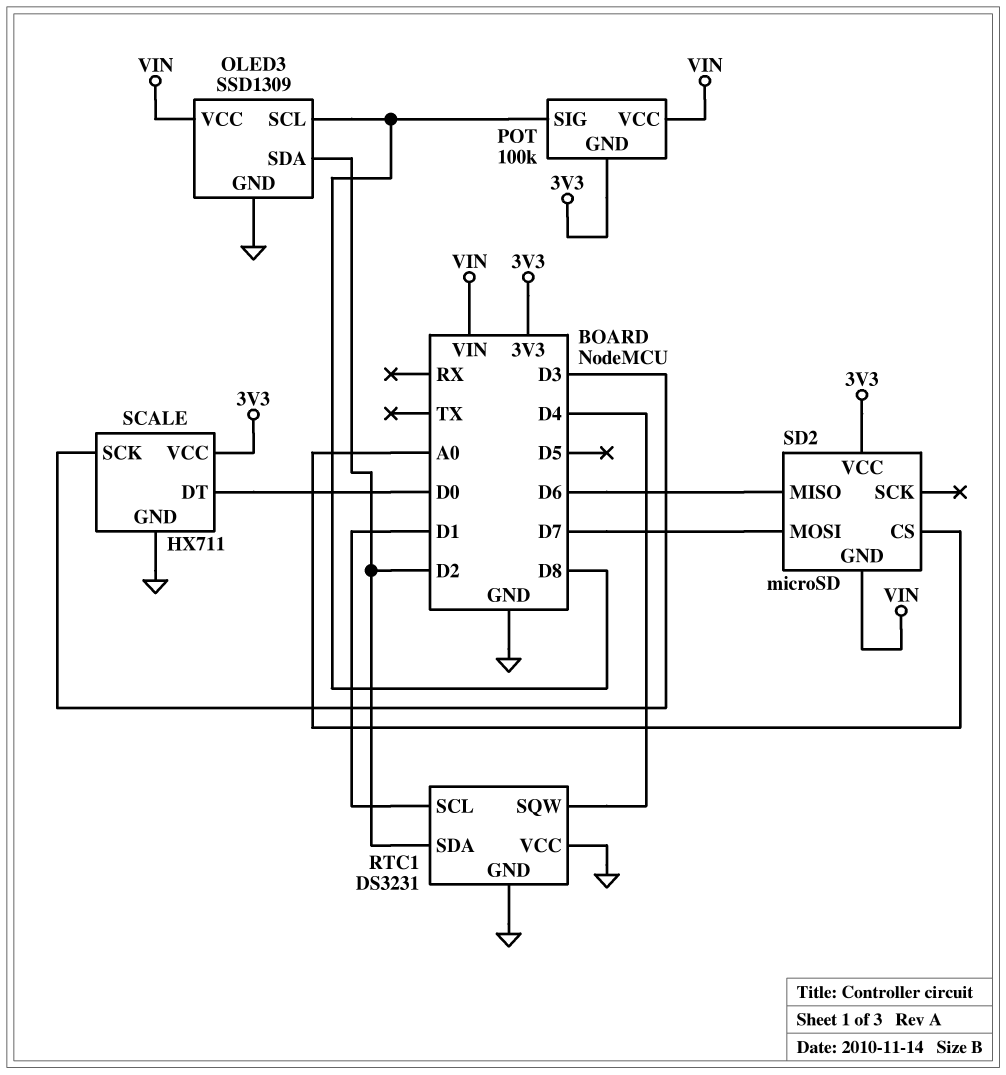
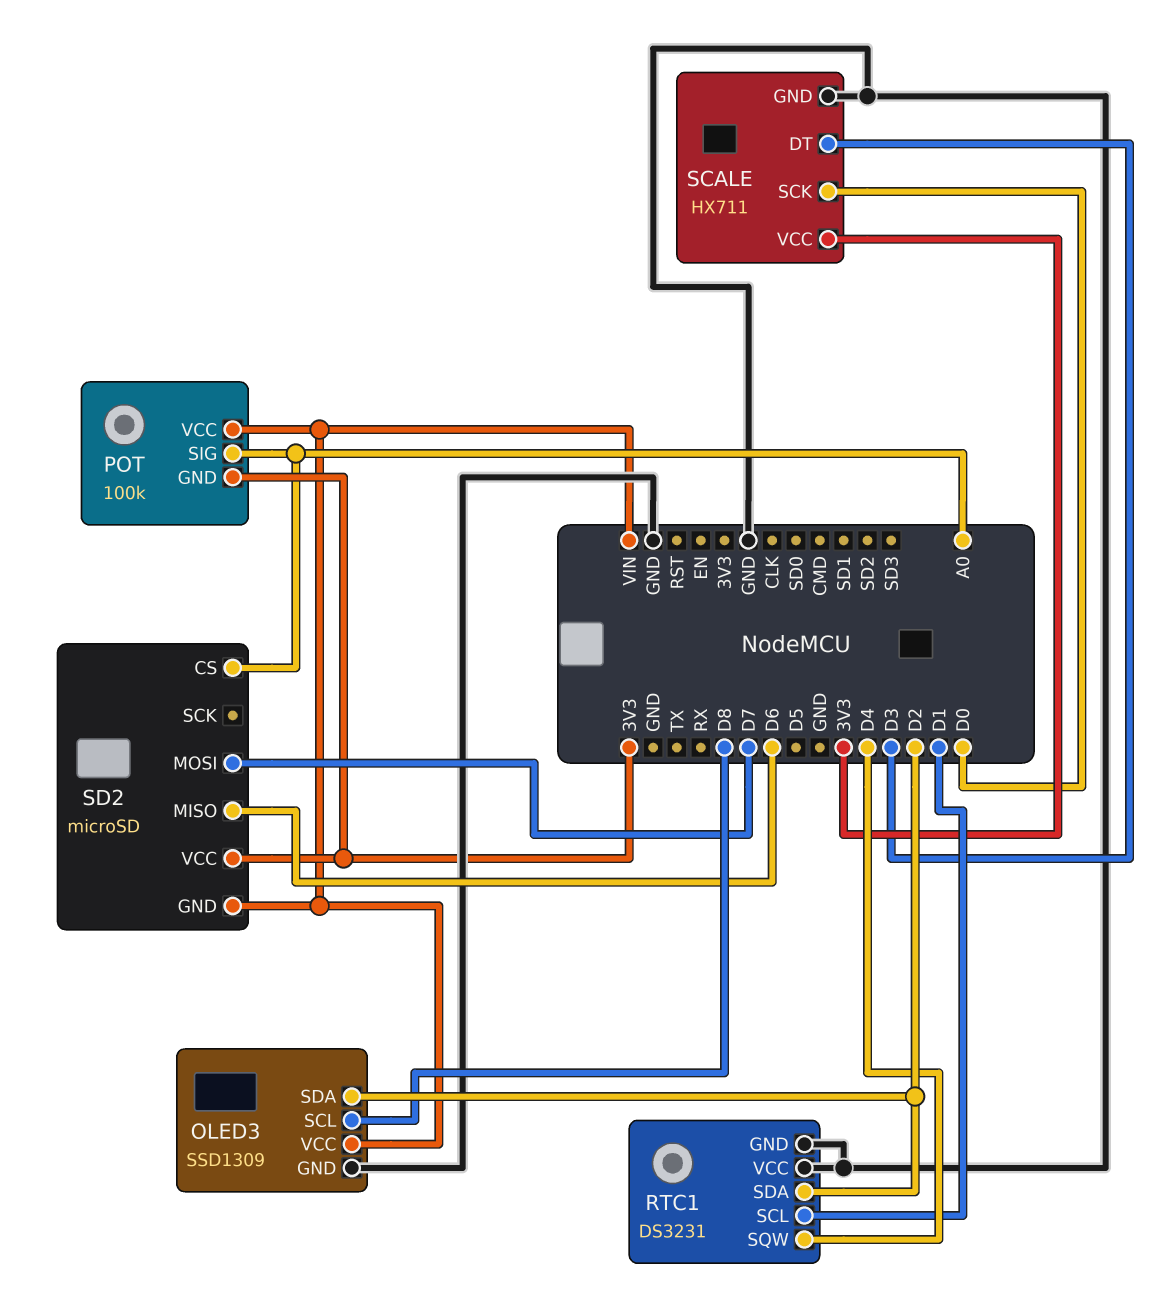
POT pin SIG: D8 -> A0
SCALE pin DT: D0 -> D3
SCALE pin SCK: D3 -> D0

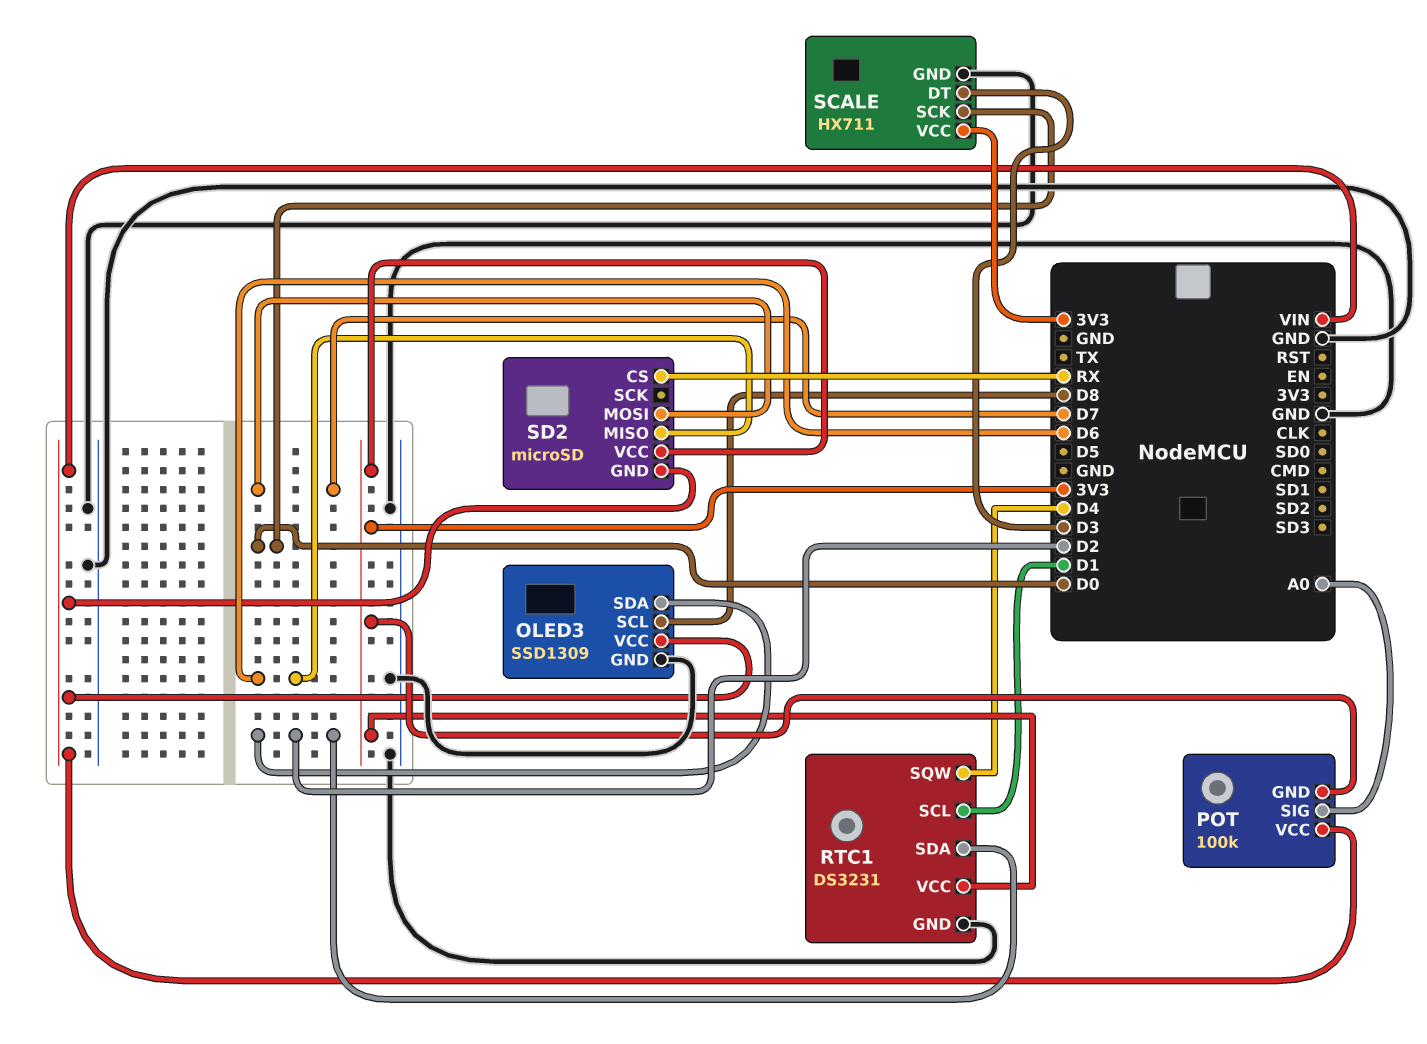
RTC1 pin VCC: GND -> 3V3
SD2 pin CS: A0 -> RX

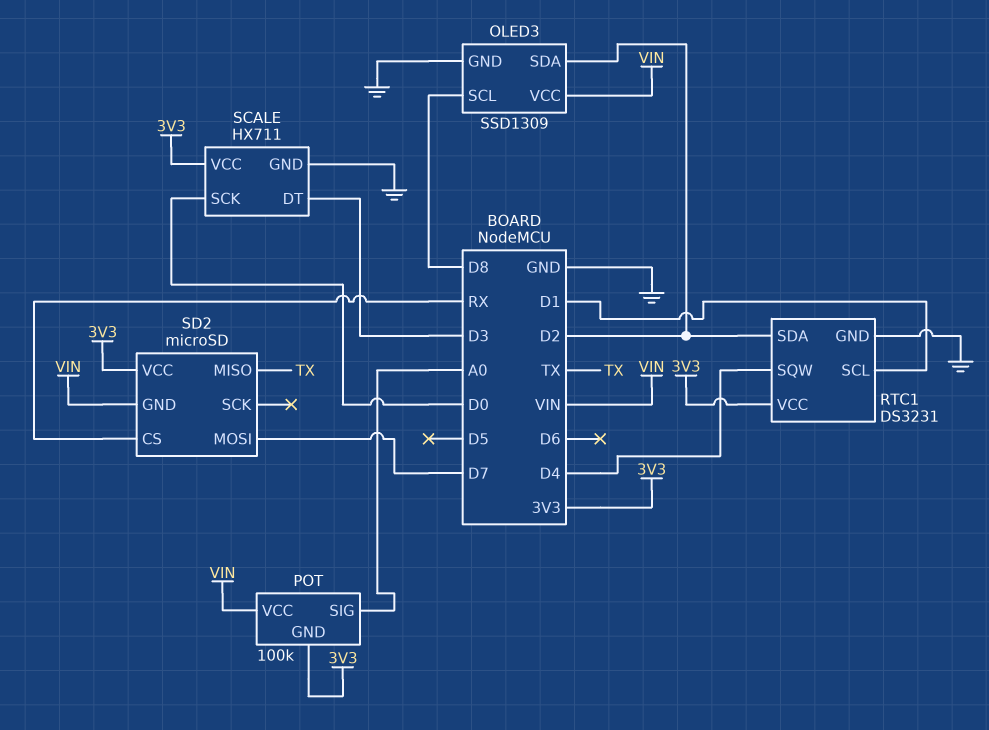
SD2 pin MISO: D6 -> TX

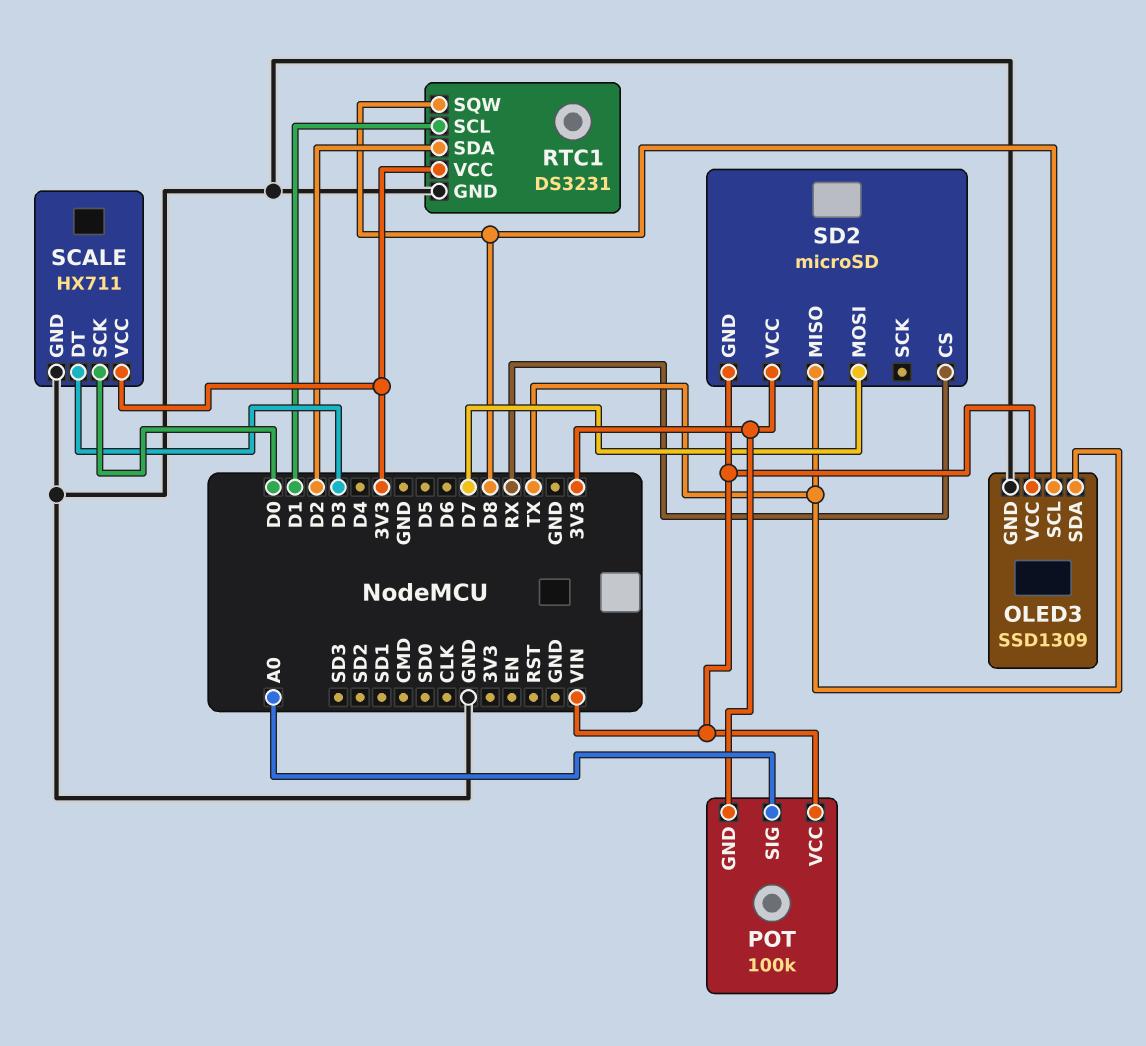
OLED3 pin SDA: D2 -> TX
RTC1 pin SQW: D4 -> D8

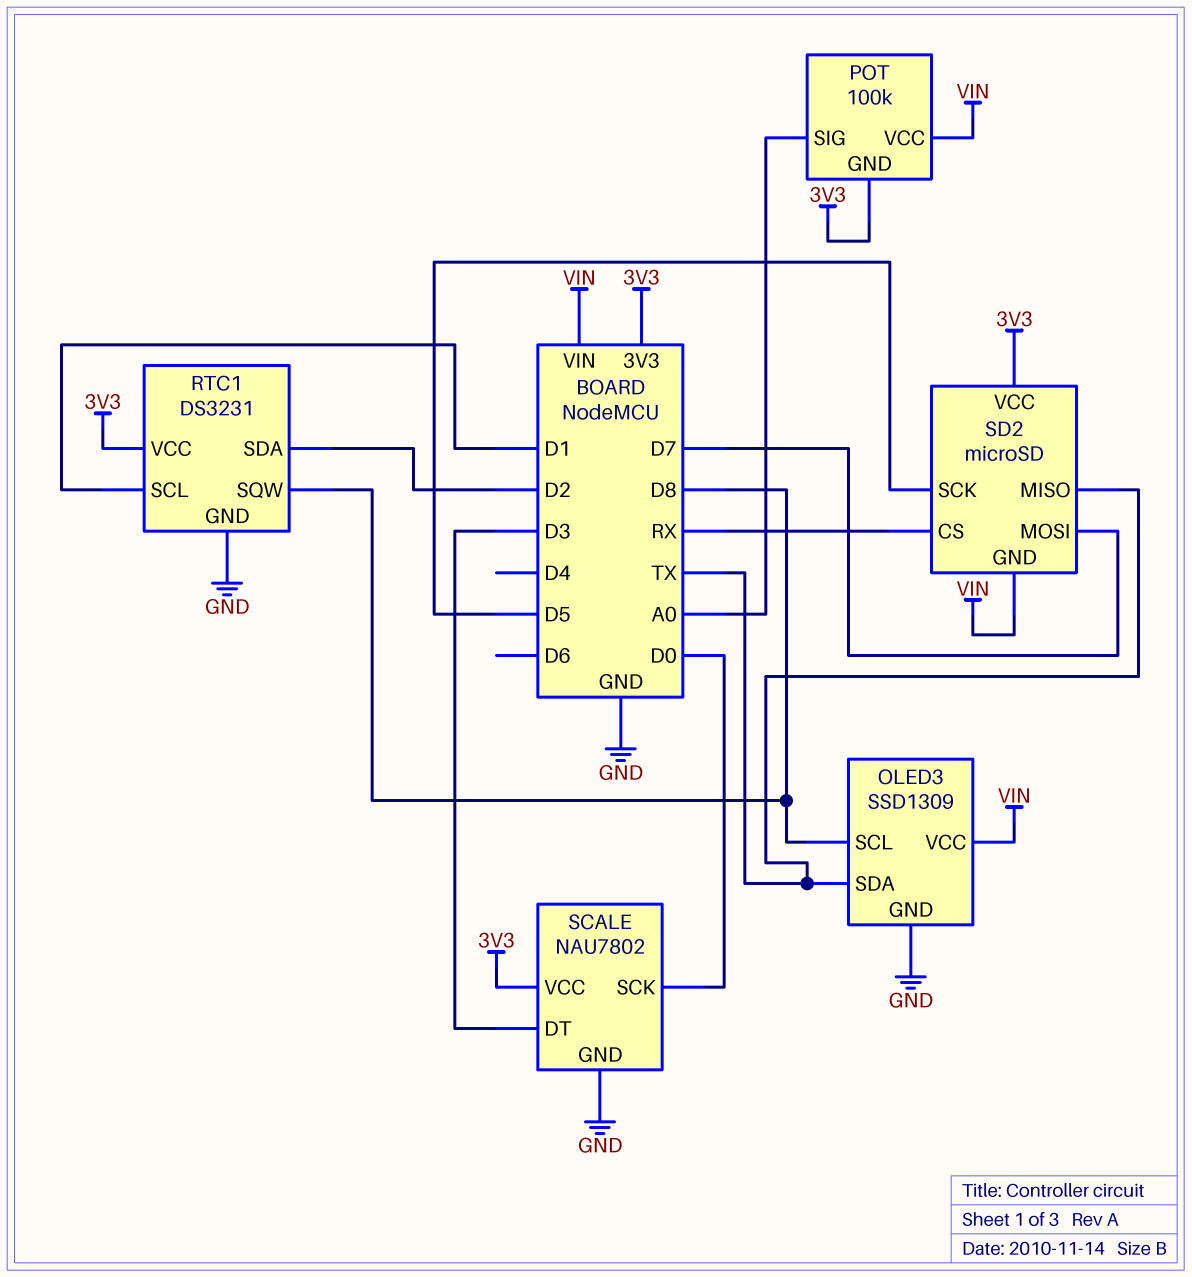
SCALE: HX711 -> NAU7802
SD2 pin SCK: none -> D5

